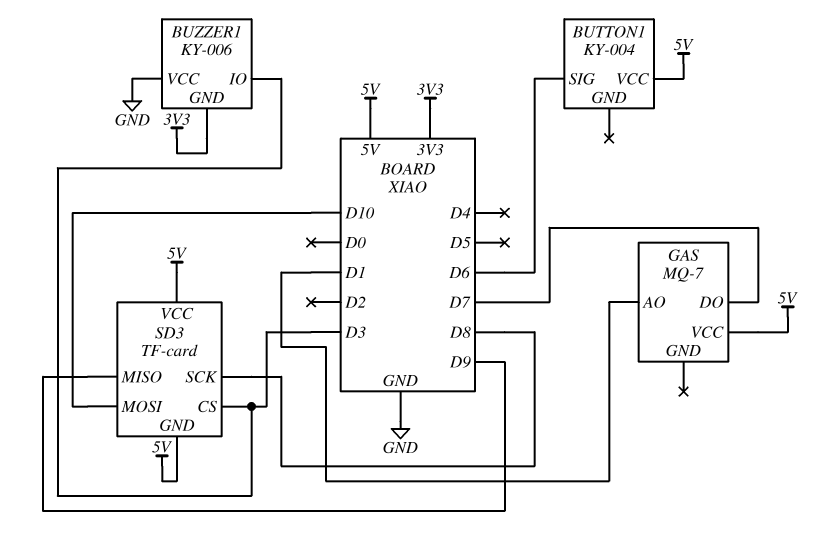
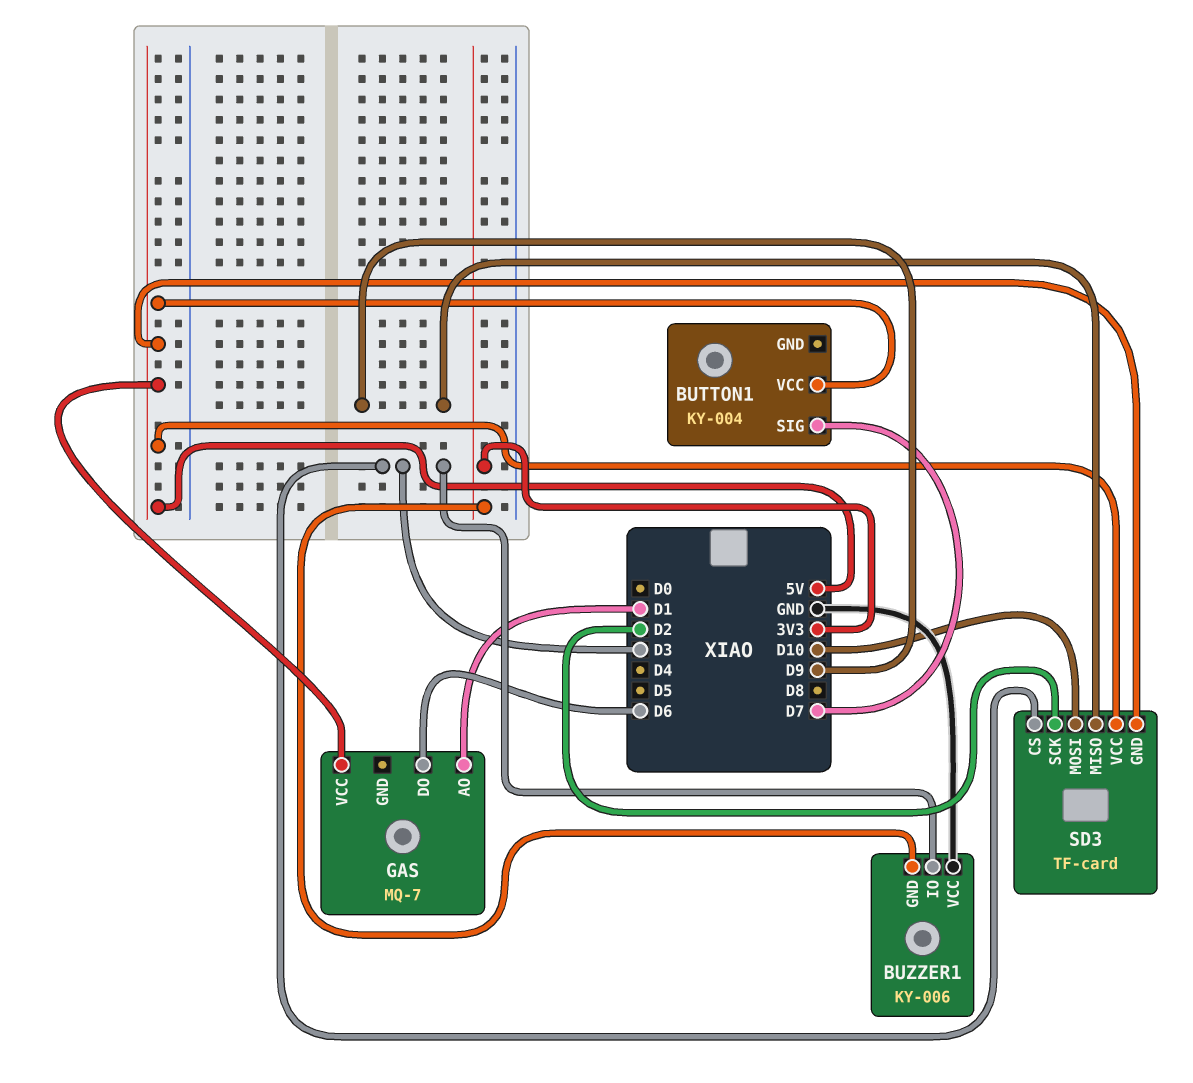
BUTTON1 pin SIG: D6 -> D7
GAS pin DO: D7 -> D6
SD3 pin SCK: D8 -> D2

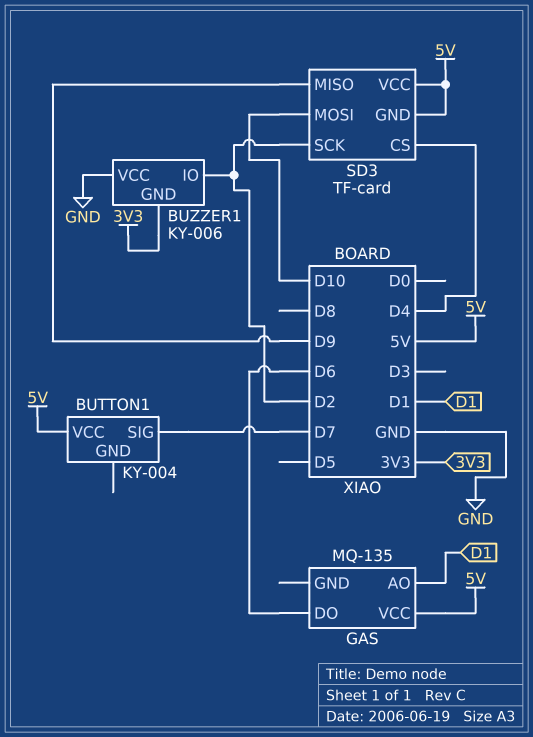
BUZZER1 pin IO: D3 -> D2
GAS: MQ-7 -> MQ-135
SD3 pin CS: D3 -> D4

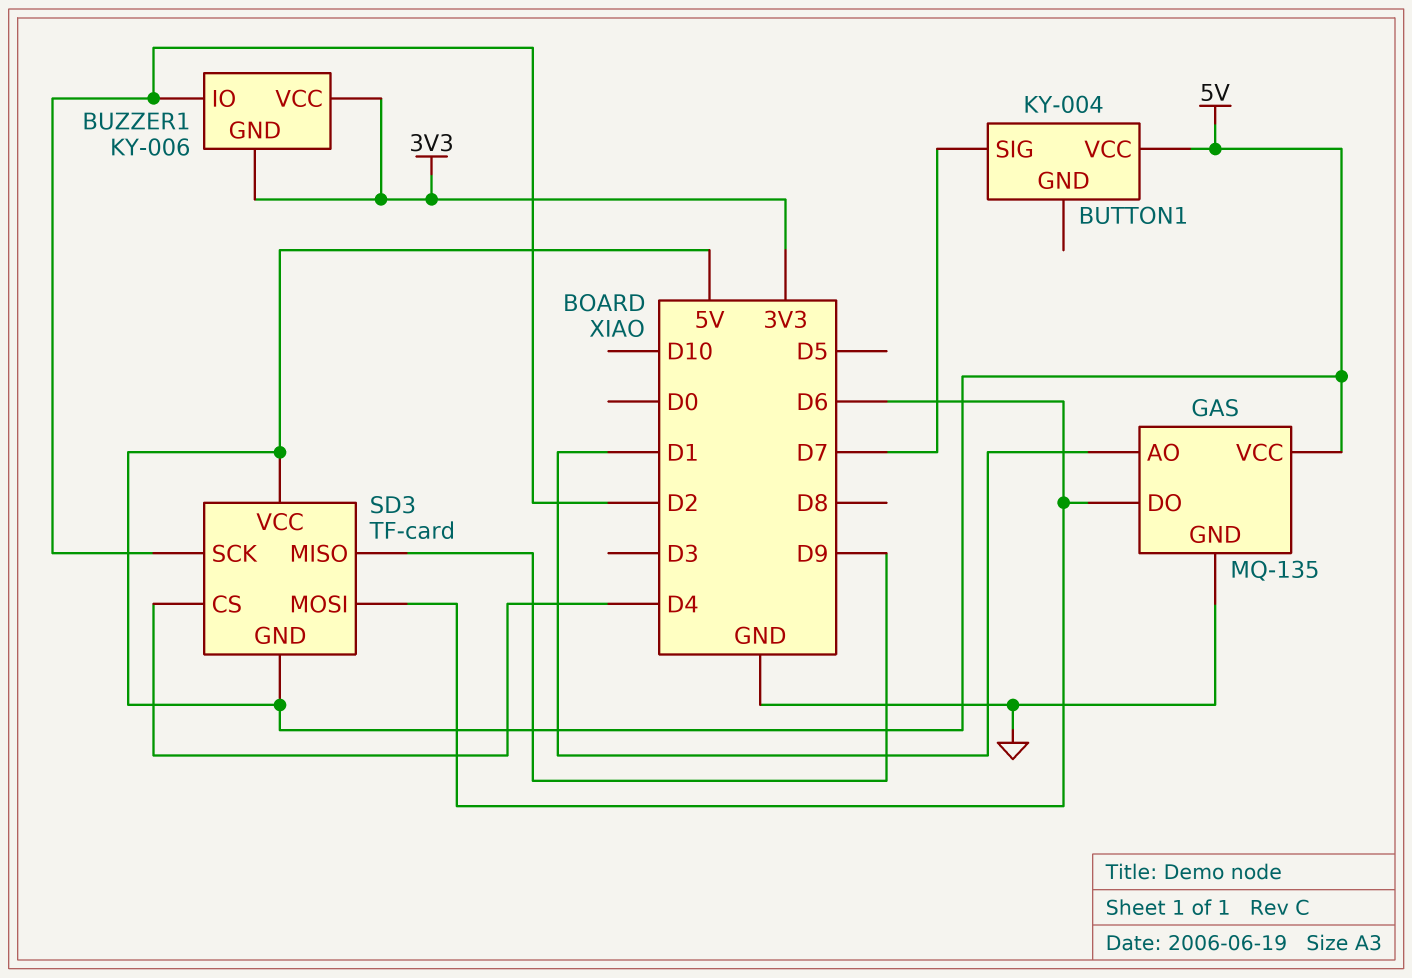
BUZZER1 pin VCC: GND -> 3V3
GAS pin GND: none -> GND
SD3 pin MOSI: D10 -> D6

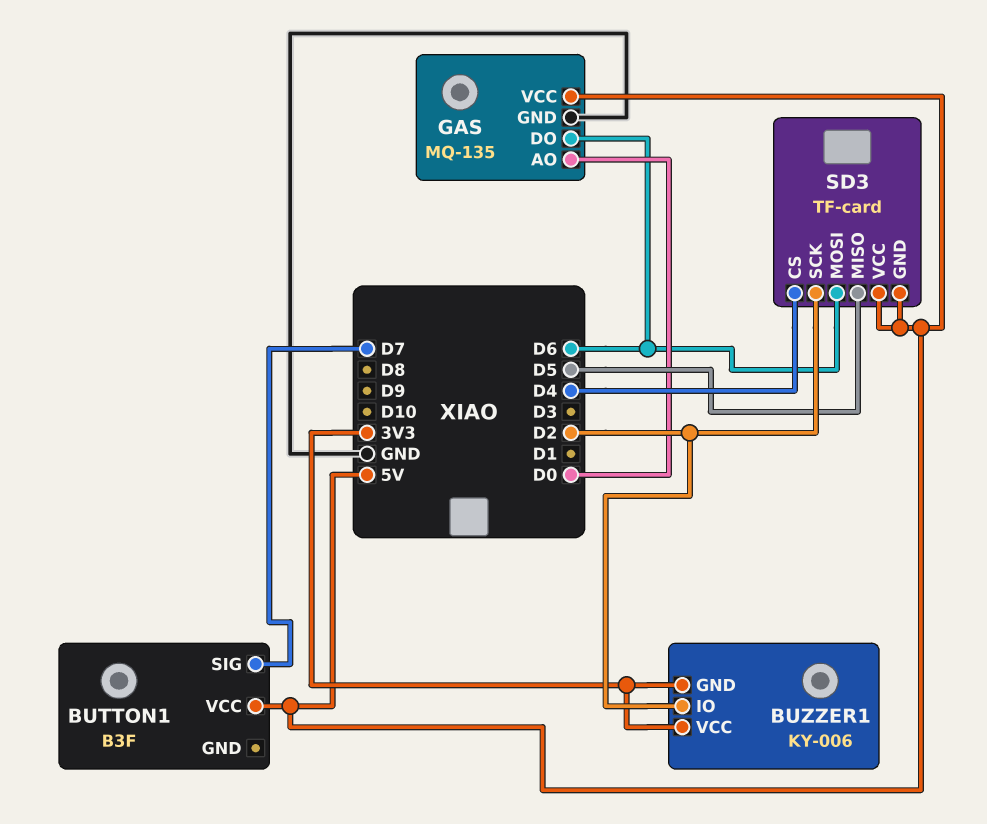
BUTTON1: KY-004 -> B3F
GAS pin AO: D1 -> D0
SD3 pin MISO: D9 -> D5

